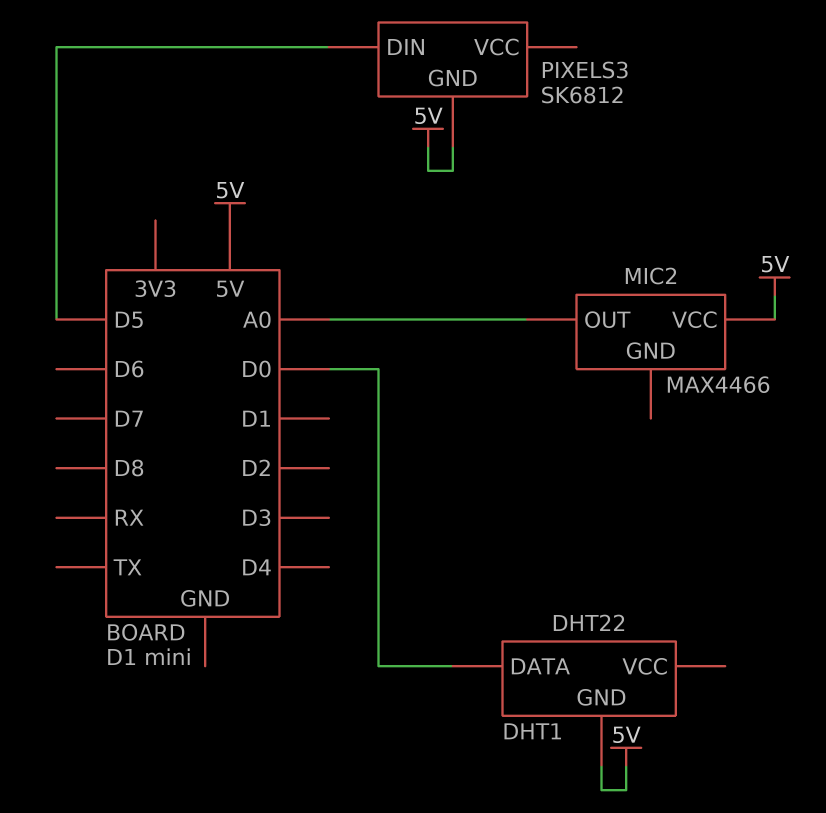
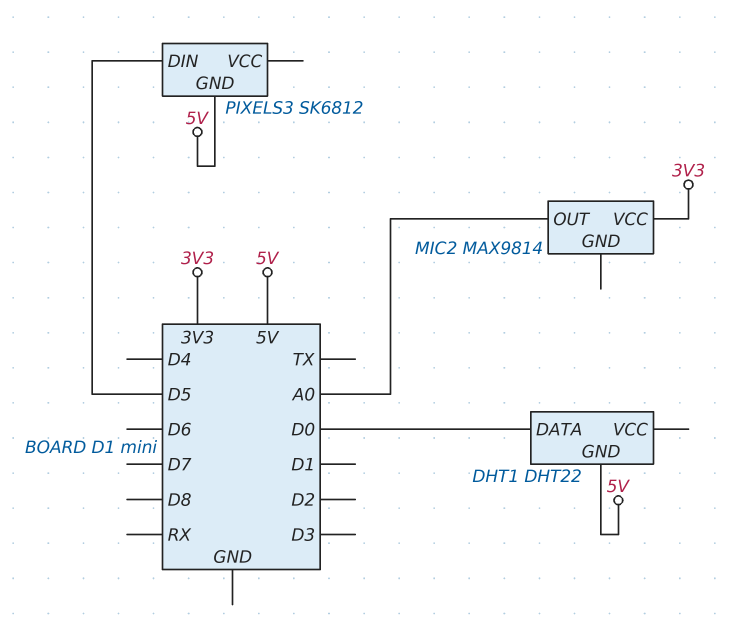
MIC2: MAX4466 -> MAX9814
MIC2 pin VCC: 5V -> 3V3

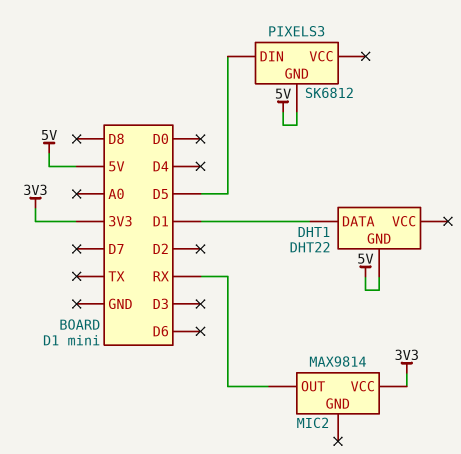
DHT1 pin DATA: D0 -> D1
MIC2 pin OUT: A0 -> RX

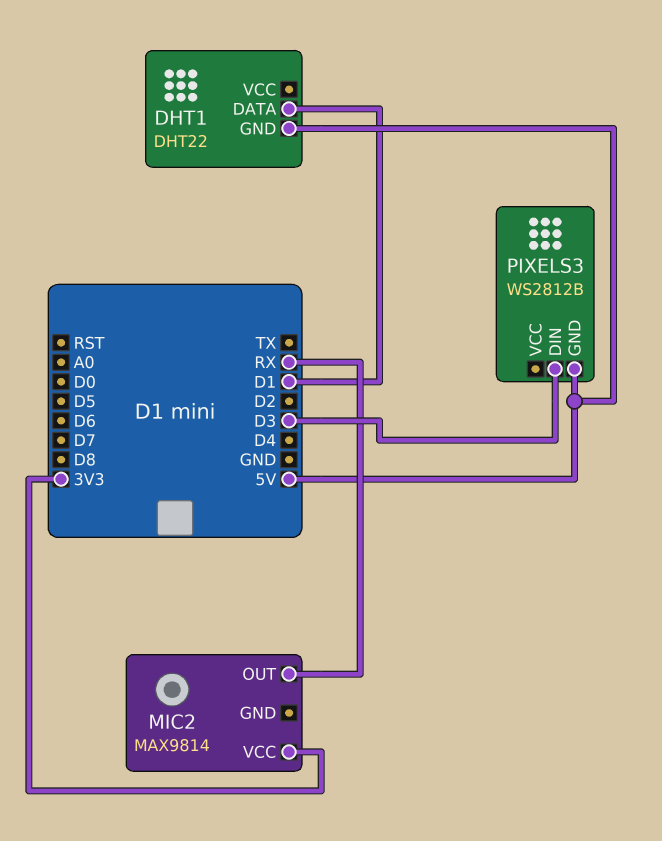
PIXELS3: SK6812 -> WS2812B
PIXELS3 pin DIN: D5 -> D3

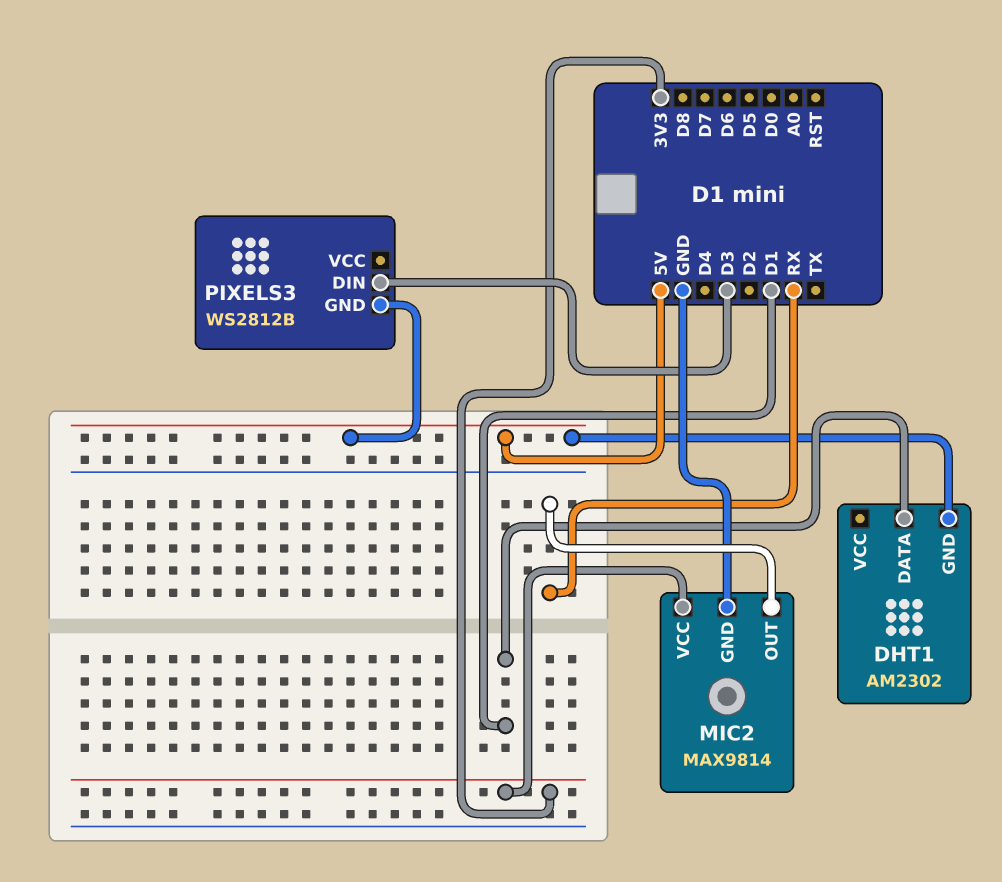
DHT1: DHT22 -> AM2302
MIC2 pin GND: none -> GND

